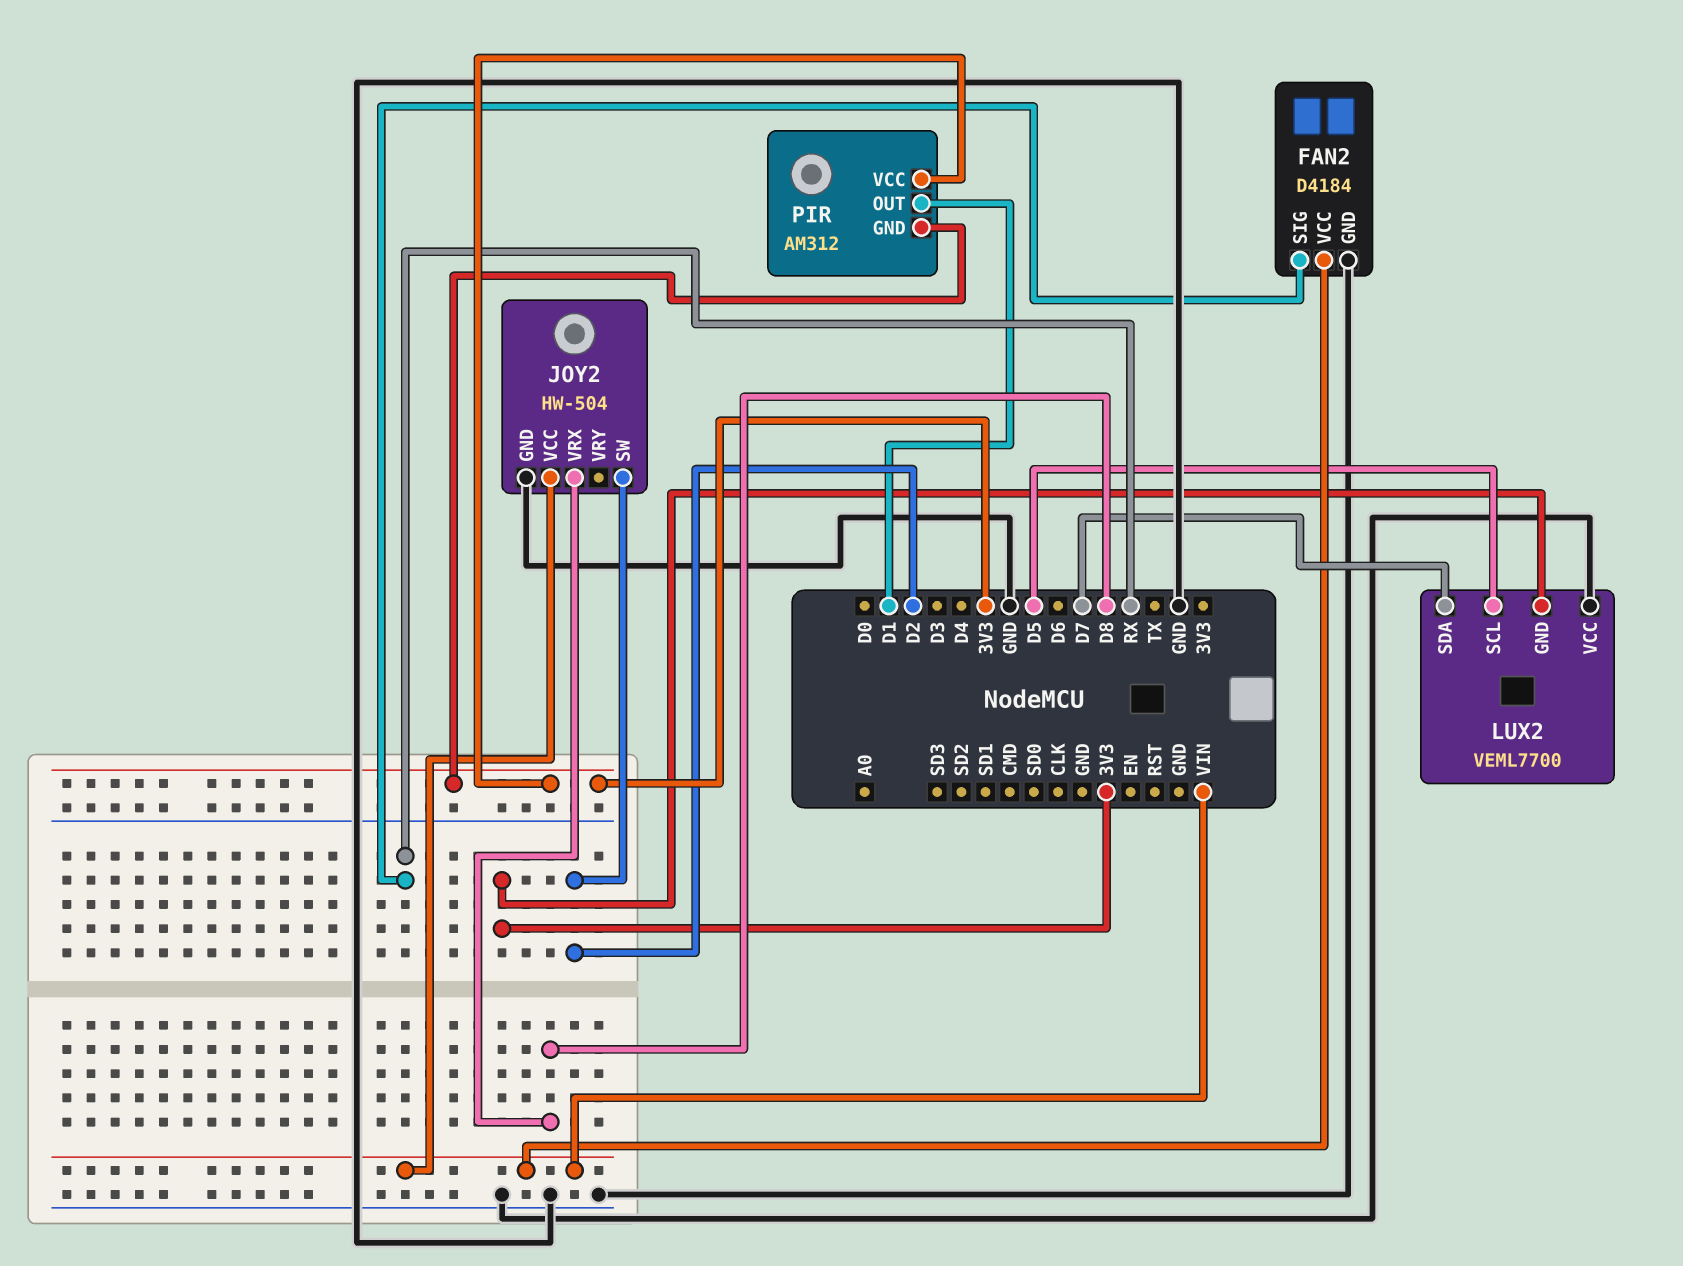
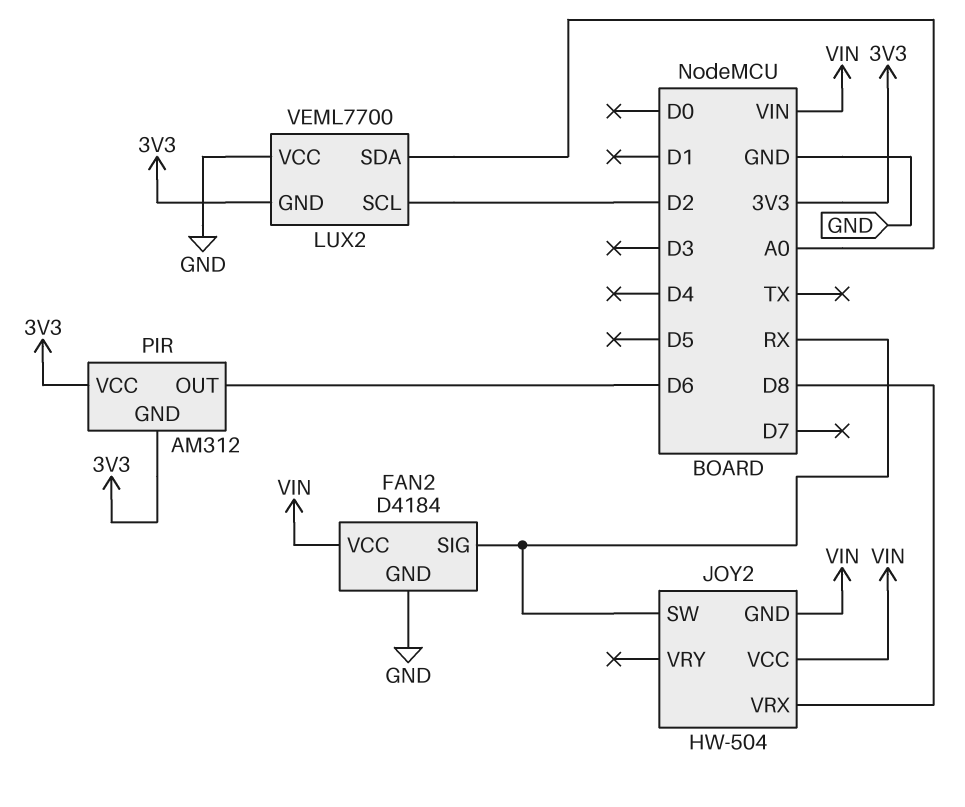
JOY2 pin GND: GND -> VIN
JOY2 pin SW: D2 -> RX
LUX2 pin SCL: D5 -> D2
LUX2 pin SDA: D7 -> A0
PIR pin OUT: D1 -> D6

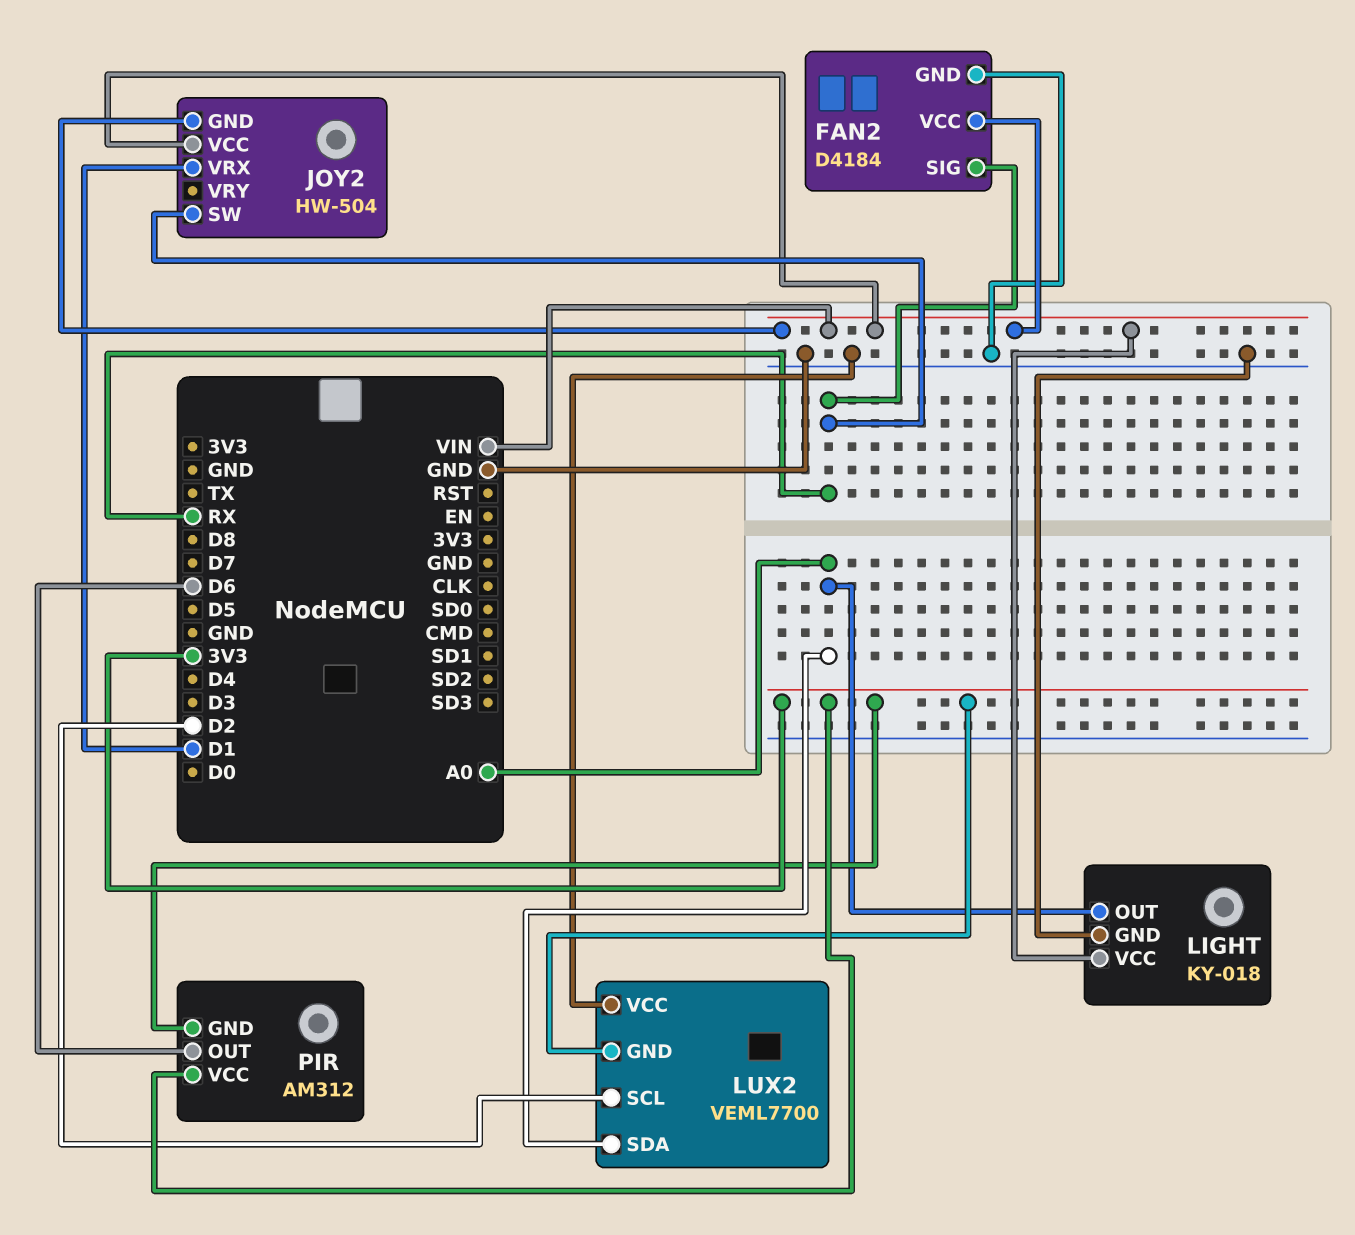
JOY2 pin VRX: D8 -> D1
LIGHT: none -> KY-018
LIGHT pin GND: none -> GND
LIGHT pin OUT: none -> A0
LIGHT pin VCC: none -> VIN

